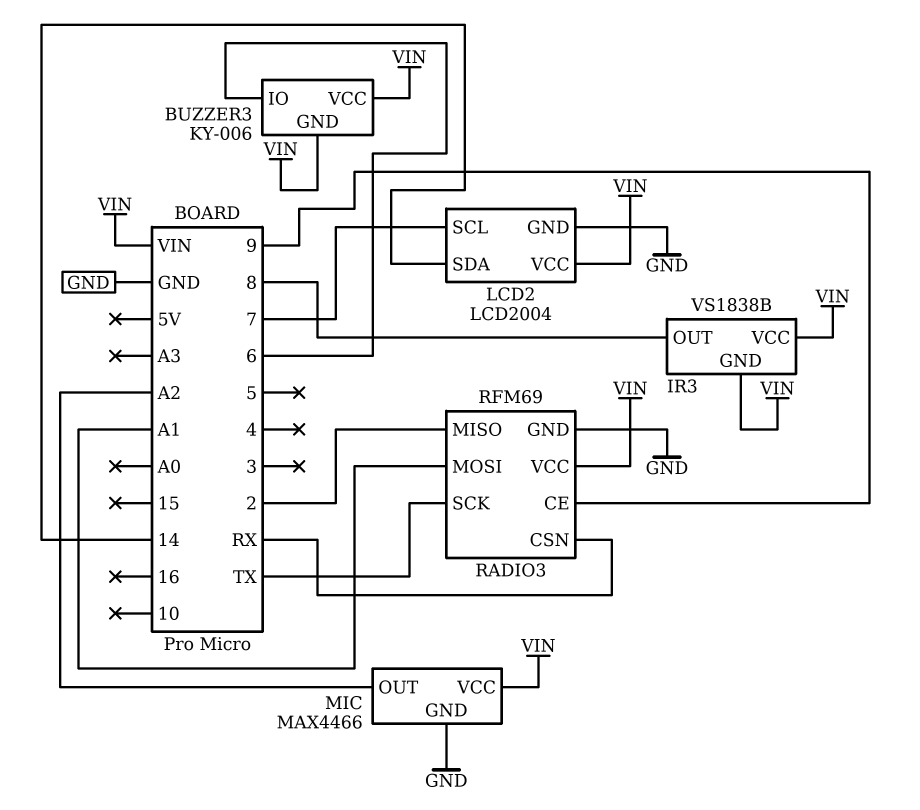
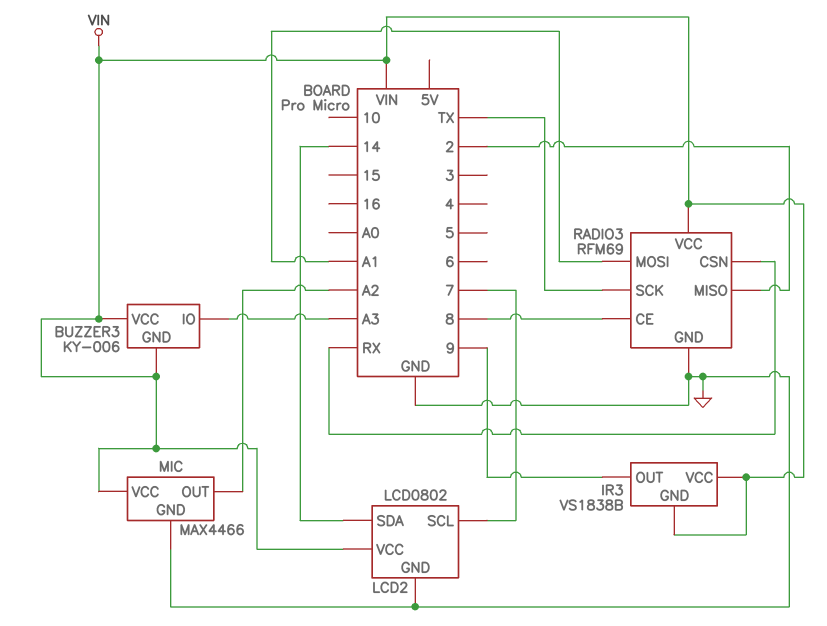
BUZZER3 pin IO: 6 -> A3
IR3 pin OUT: 8 -> 9
LCD2: LCD2004 -> LCD0802
RADIO3 pin CE: 9 -> 8

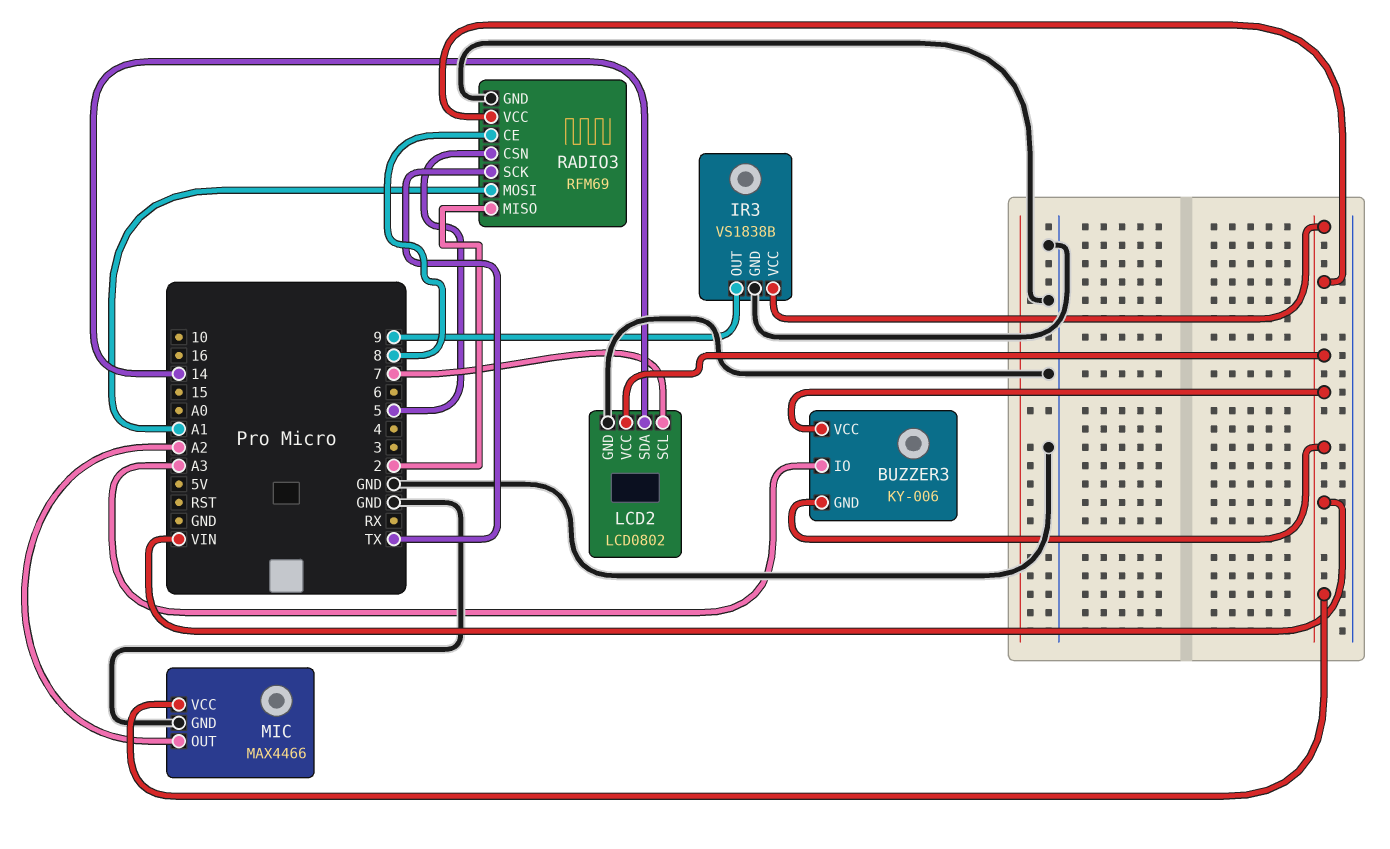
IR3 pin GND: VIN -> GND
RADIO3 pin CSN: RX -> 5

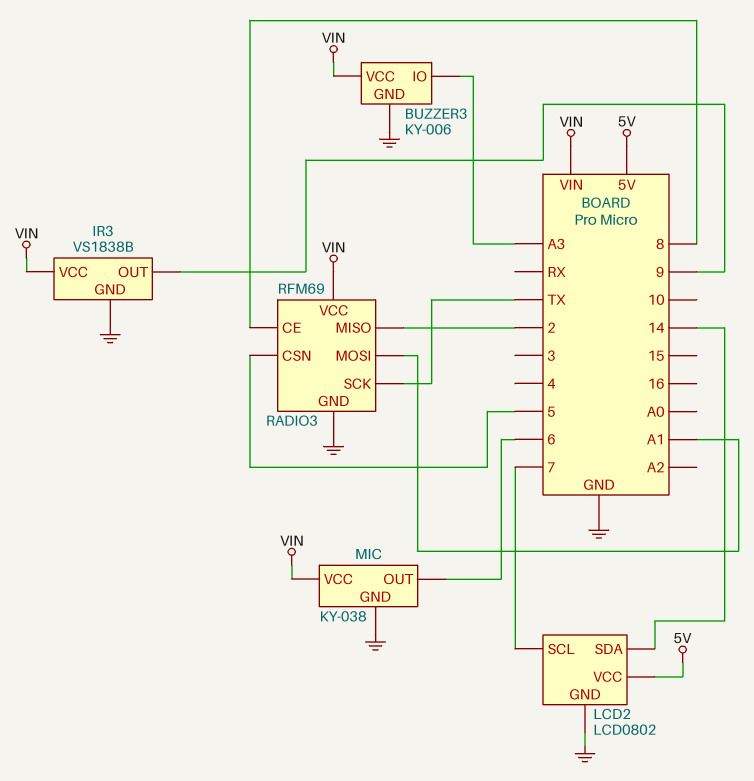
BUZZER3 pin GND: VIN -> GND
LCD2 pin VCC: VIN -> 5V
MIC: MAX4466 -> KY-038
MIC pin OUT: A2 -> 6

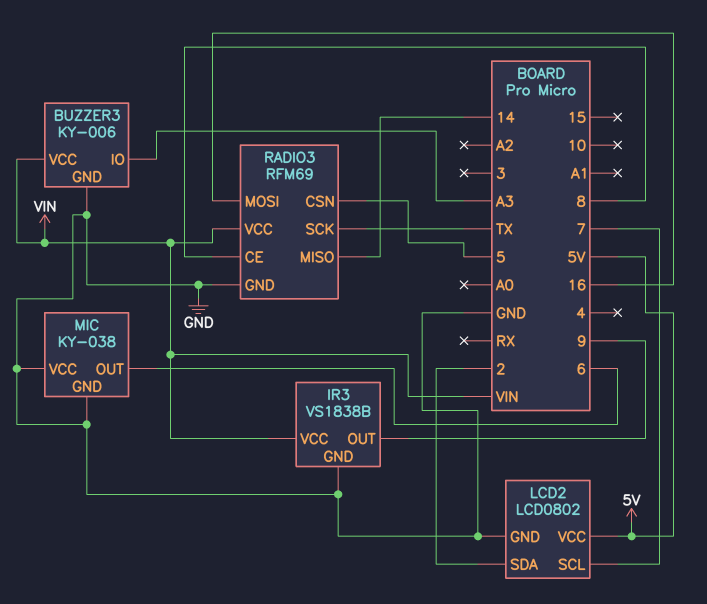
LCD2 pin SDA: 14 -> 2
MIC pin VCC: VIN -> GND
RADIO3 pin MISO: 2 -> 14
RADIO3 pin MOSI: A1 -> 16

